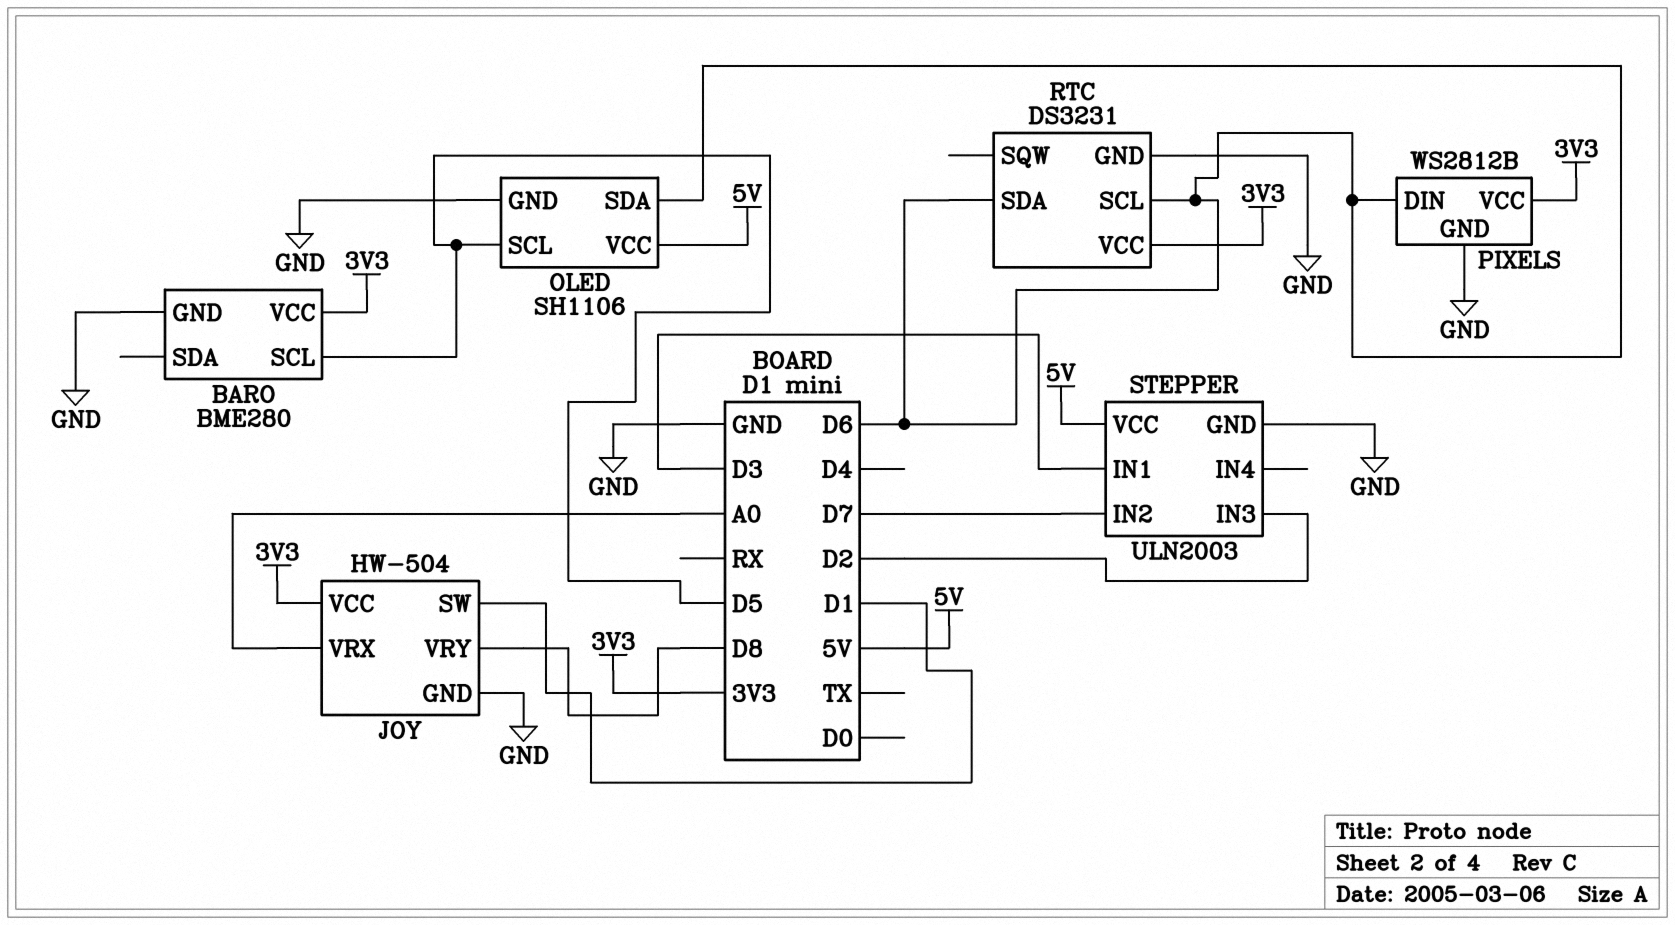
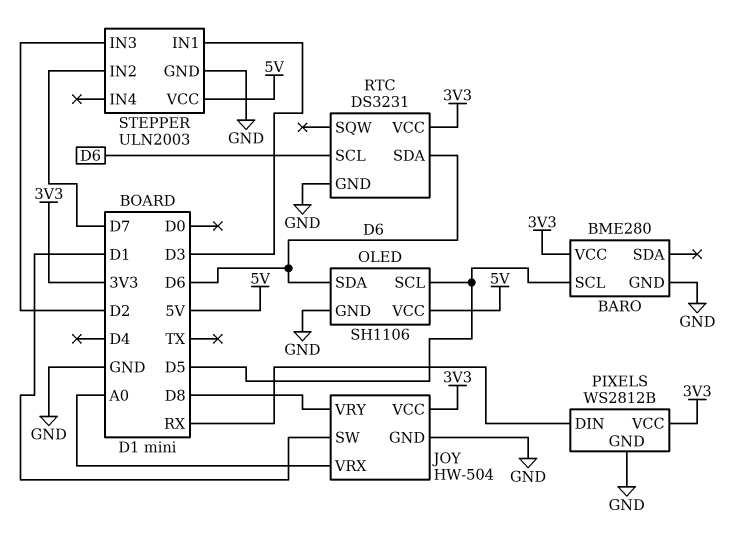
PIXELS pin DIN: D6 -> RX

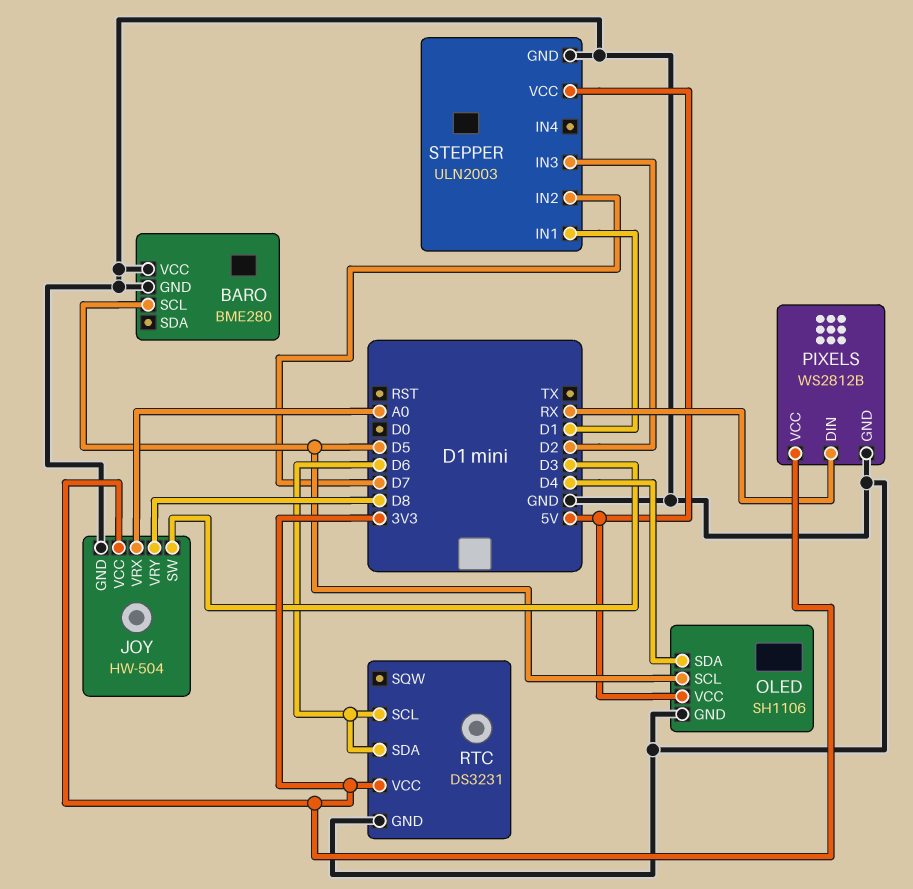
BARO pin VCC: 3V3 -> GND
JOY pin SW: D1 -> D3
OLED pin SDA: D6 -> D4
STEPPER pin IN1: D3 -> D1

